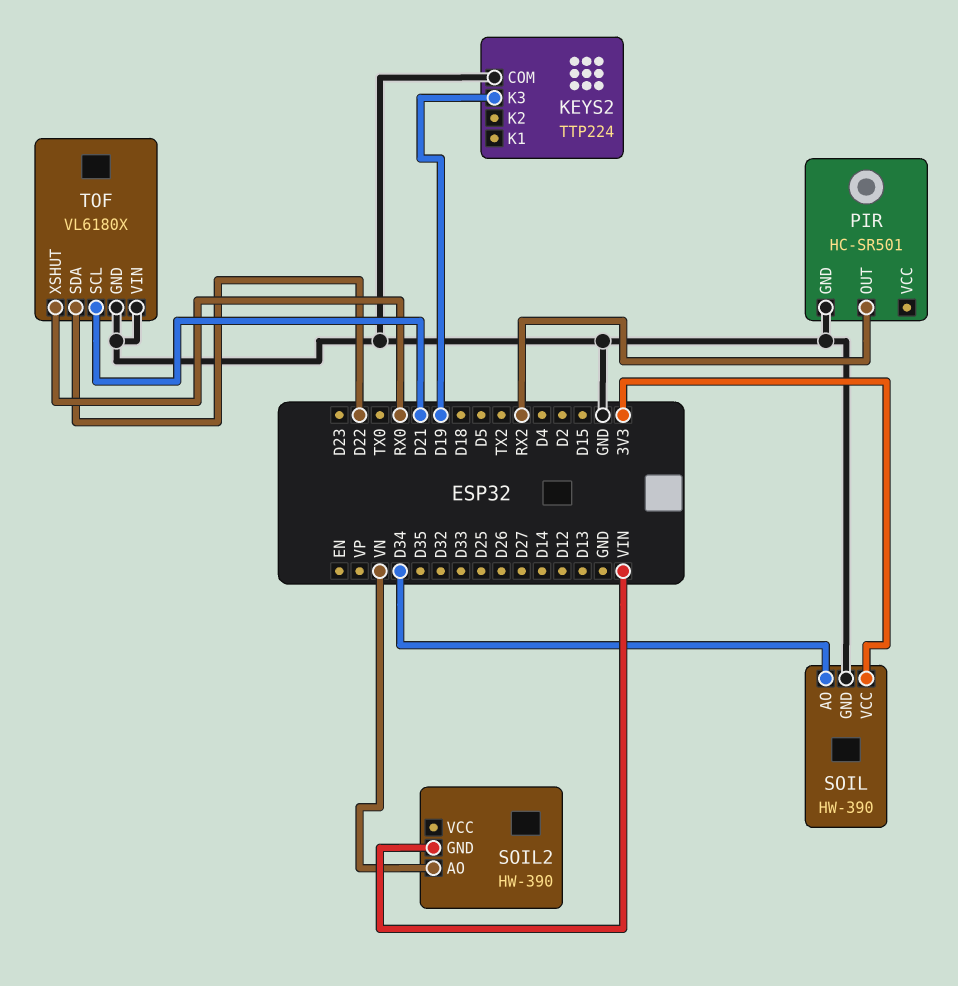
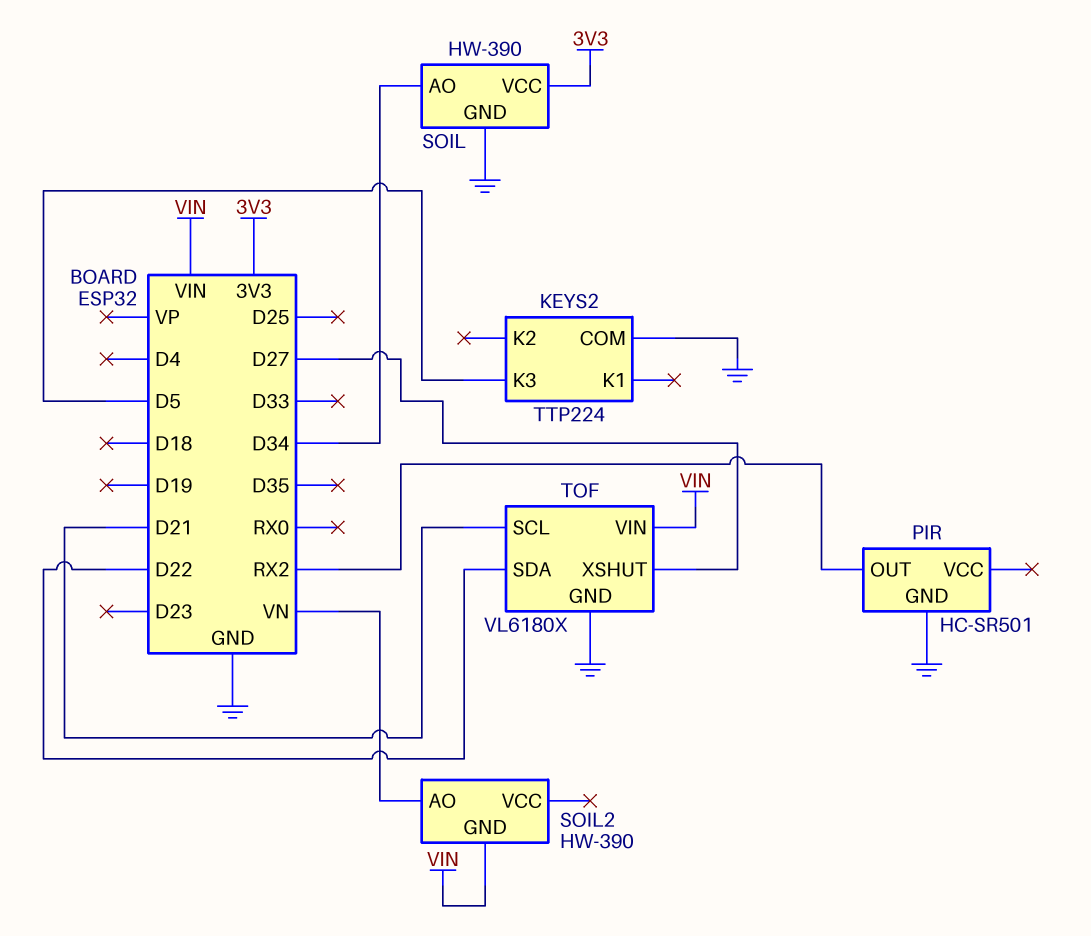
KEYS2 pin K3: D19 -> D5
TOF pin VIN: GND -> VIN
TOF pin XSHUT: RX0 -> D27

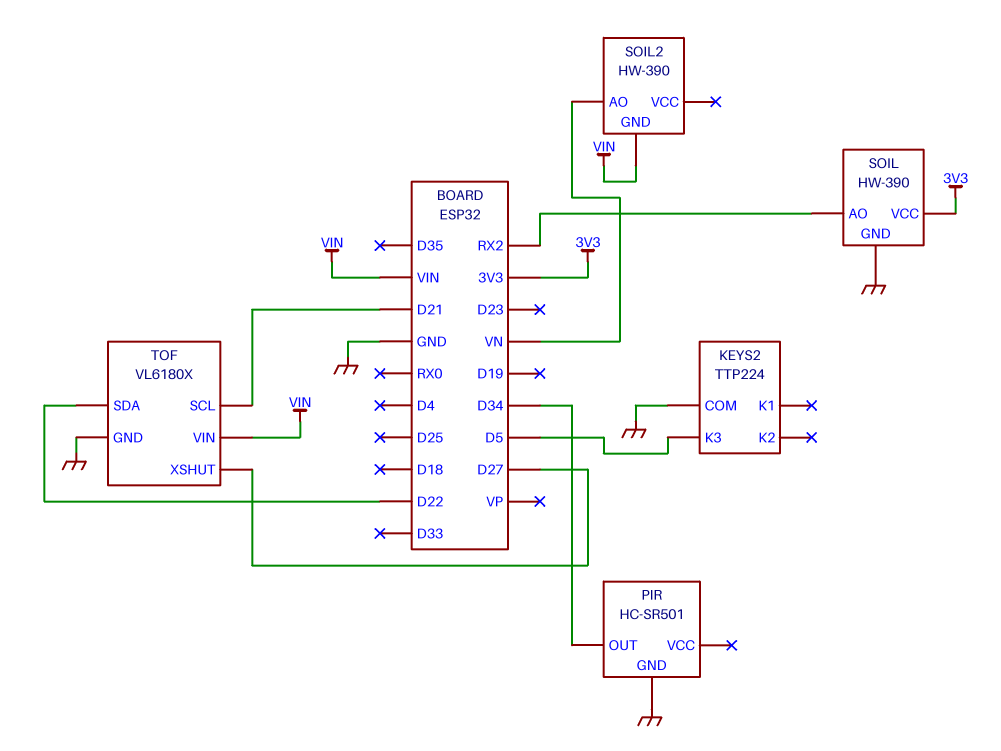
PIR pin OUT: RX2 -> D34
SOIL pin AO: D34 -> RX2

